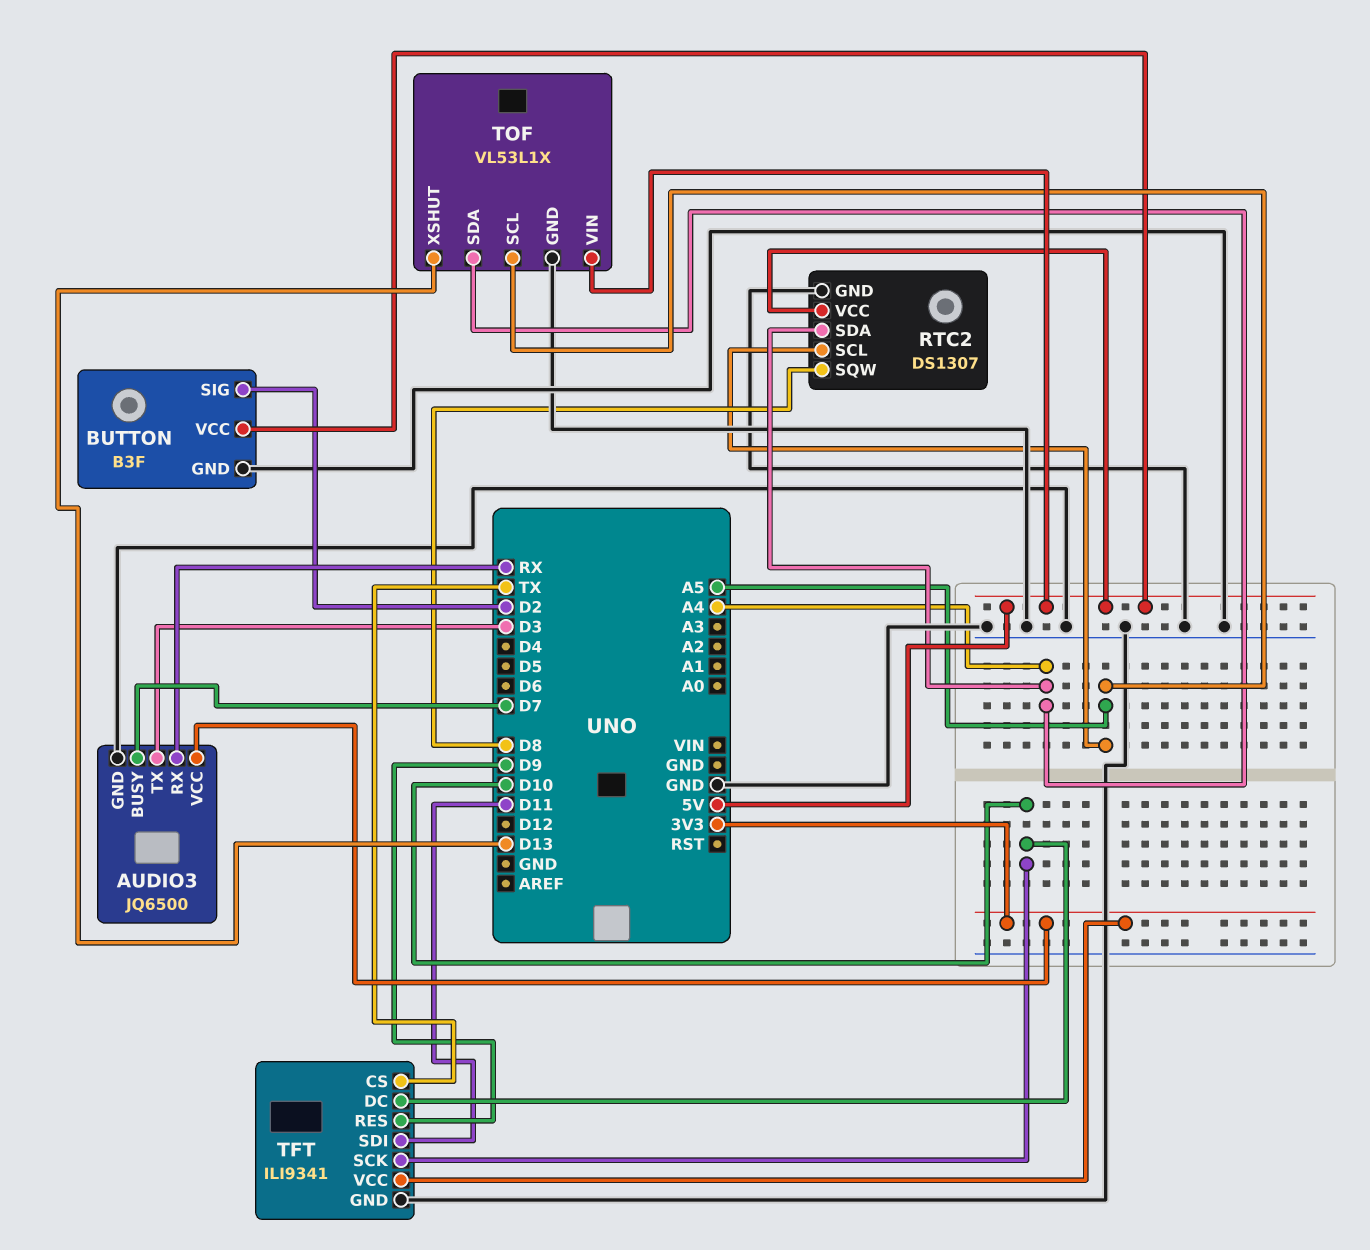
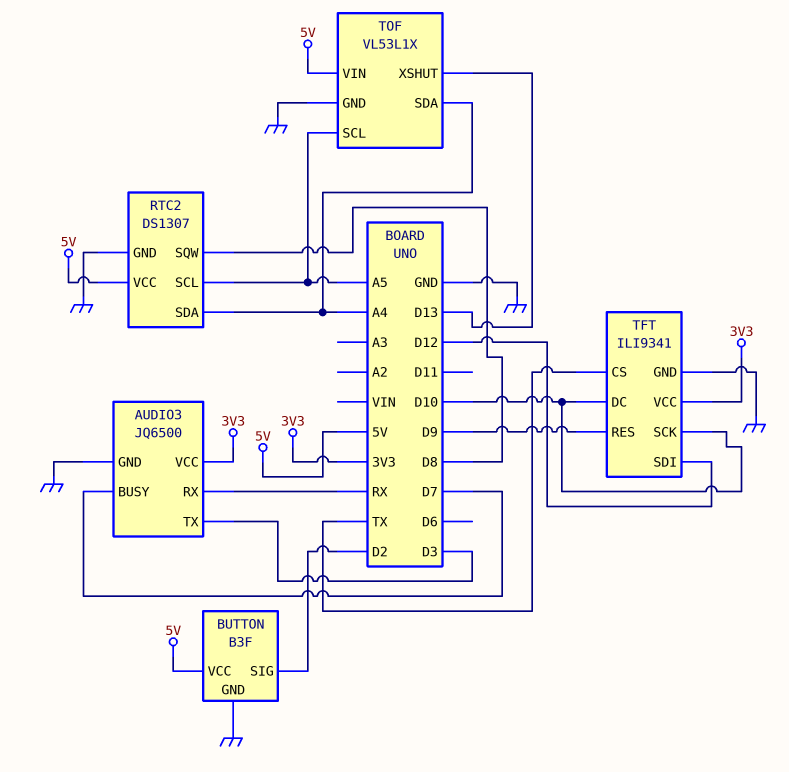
TFT pin SDI: D11 -> D12

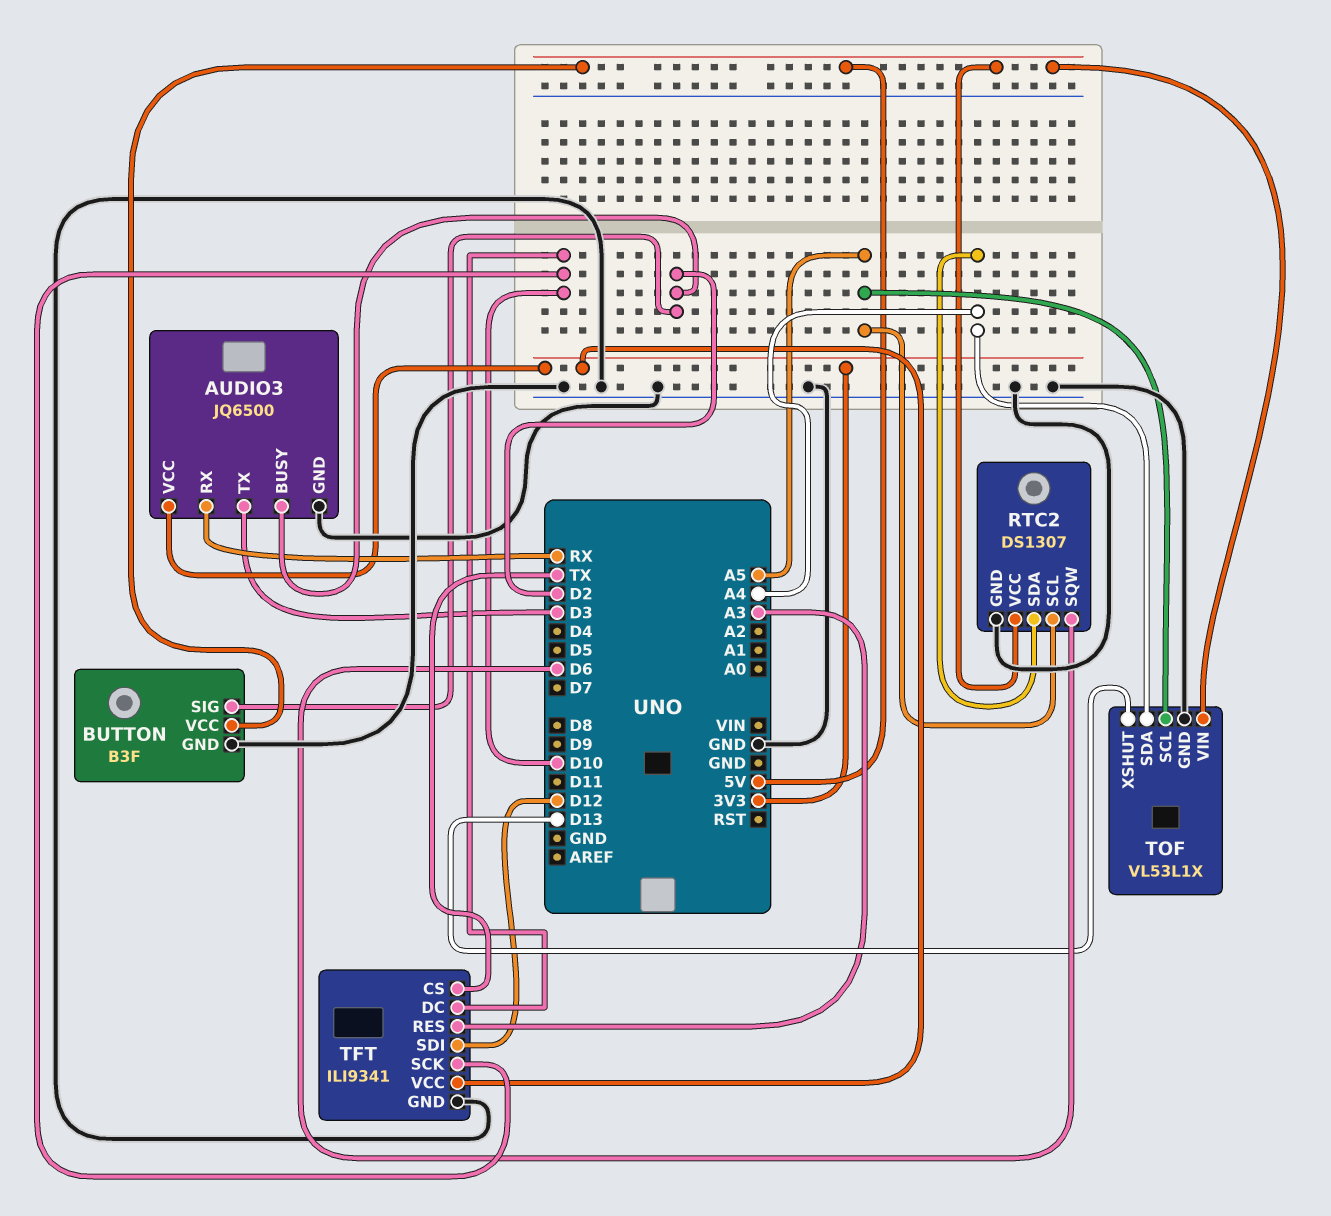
AUDIO3 pin BUSY: D7 -> D2
RTC2 pin SQW: D8 -> D6
TFT pin RES: D9 -> A3

